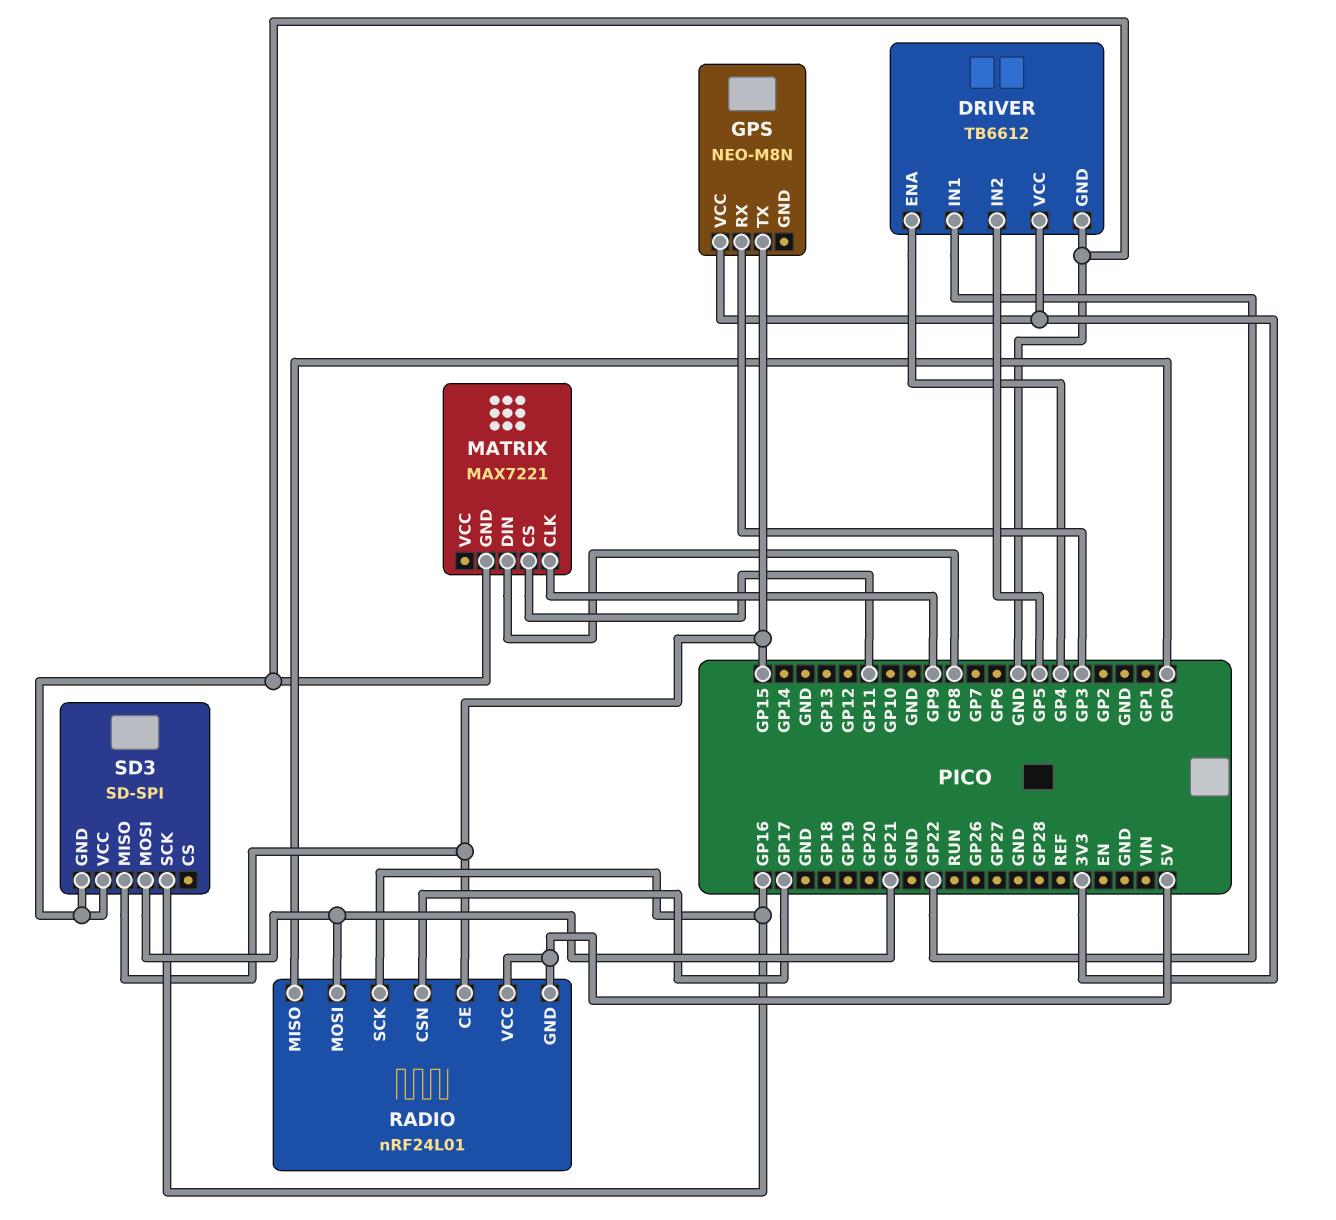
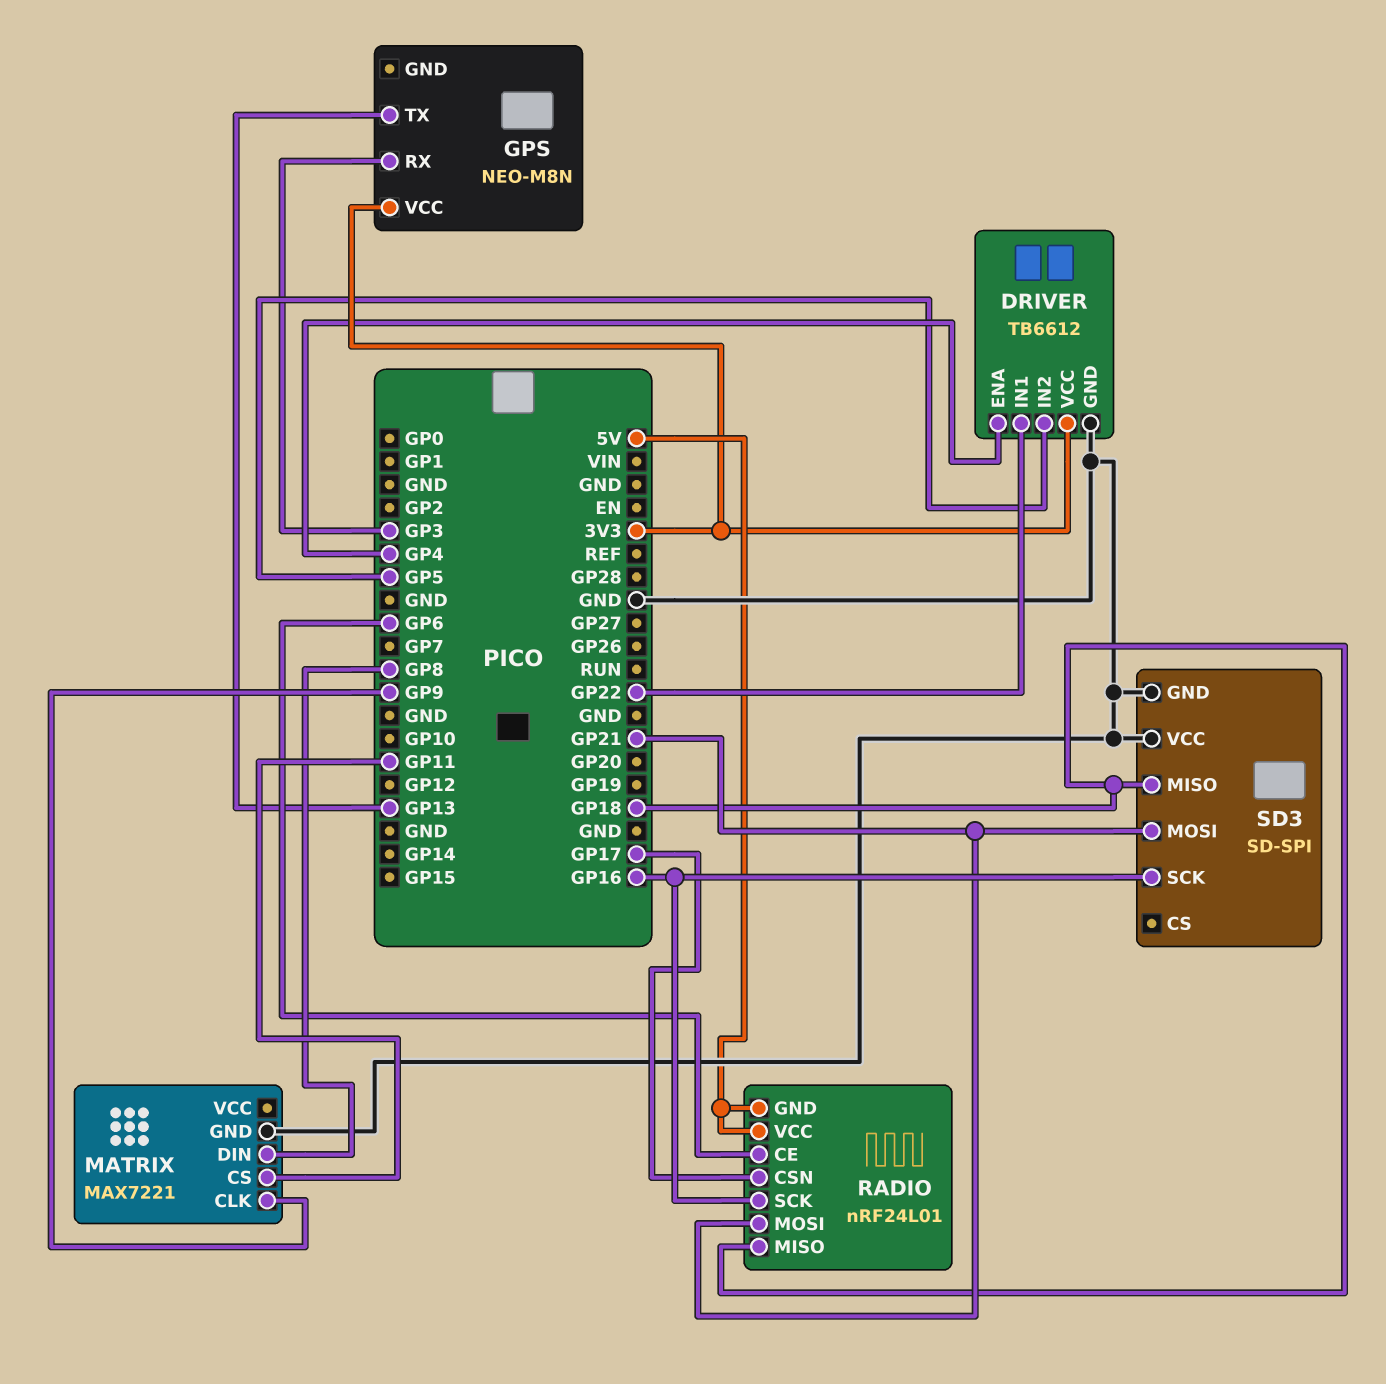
GPS pin TX: GP15 -> GP13
RADIO pin CE: GP15 -> GP6
RADIO pin MISO: GP0 -> GP18
SD3 pin MISO: GP15 -> GP18

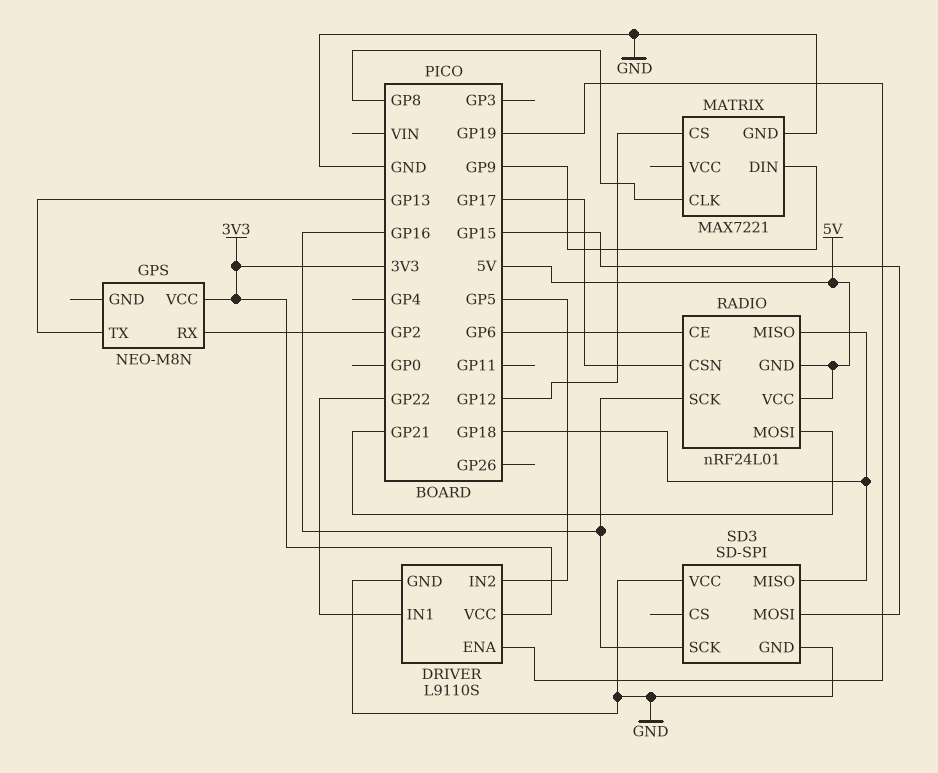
DRIVER: TB6612 -> L9110S
DRIVER pin ENA: GP4 -> GP19
GPS pin RX: GP3 -> GP2
MATRIX pin CLK: GP9 -> GP8
MATRIX pin CS: GP11 -> GP12
MATRIX pin DIN: GP8 -> GP9
SD3 pin MOSI: GP21 -> GP15

